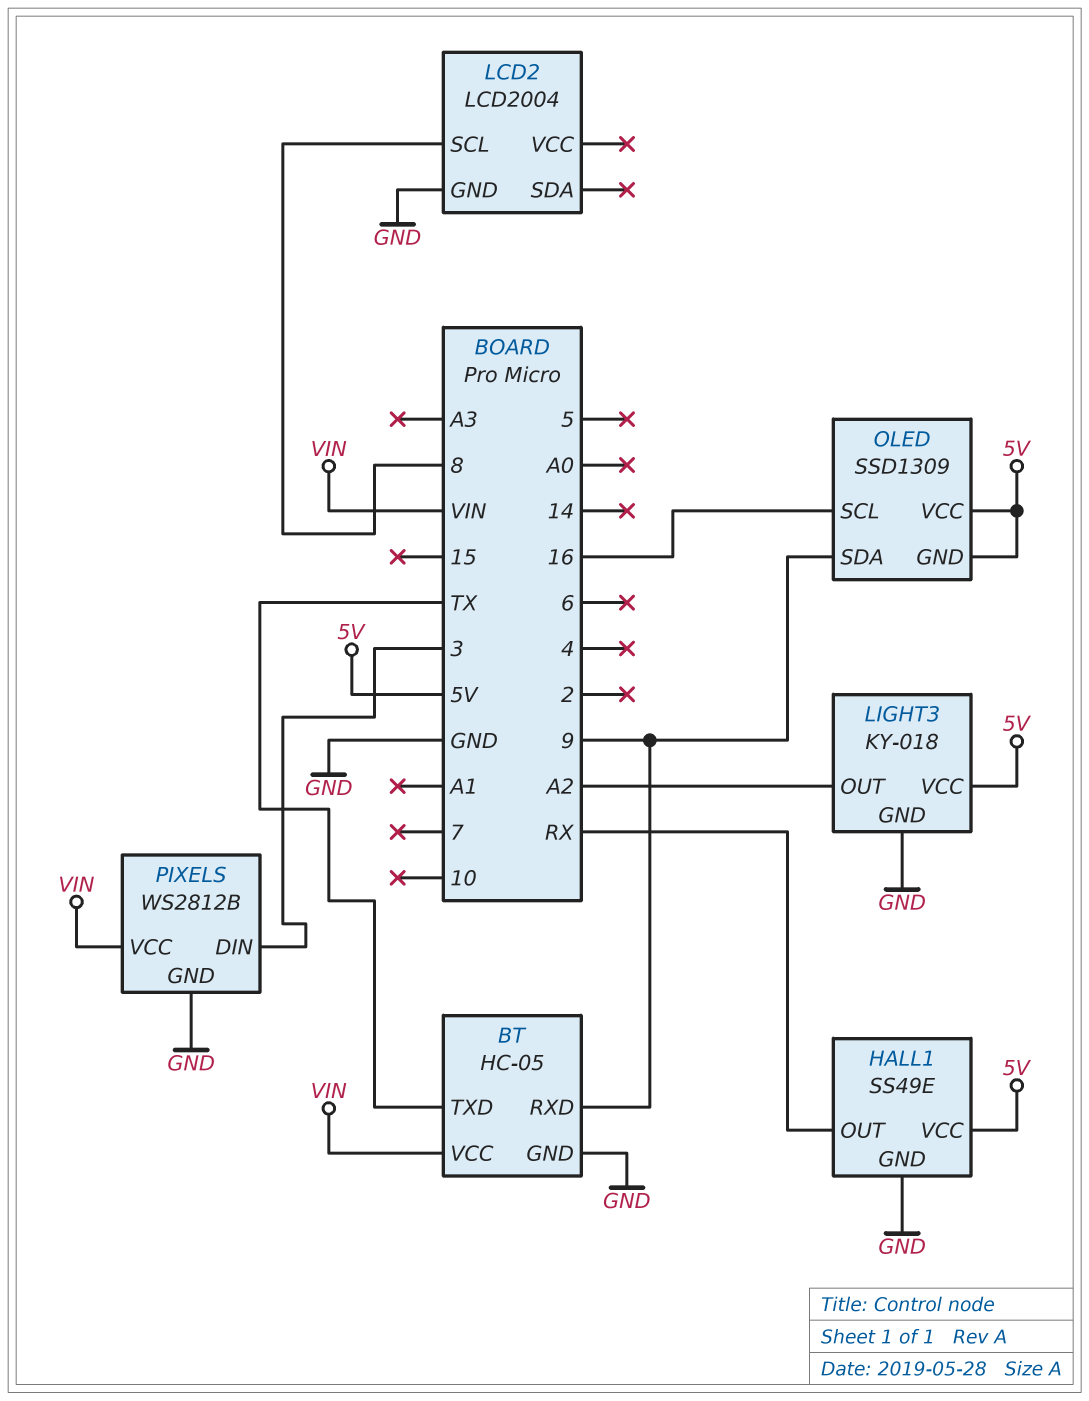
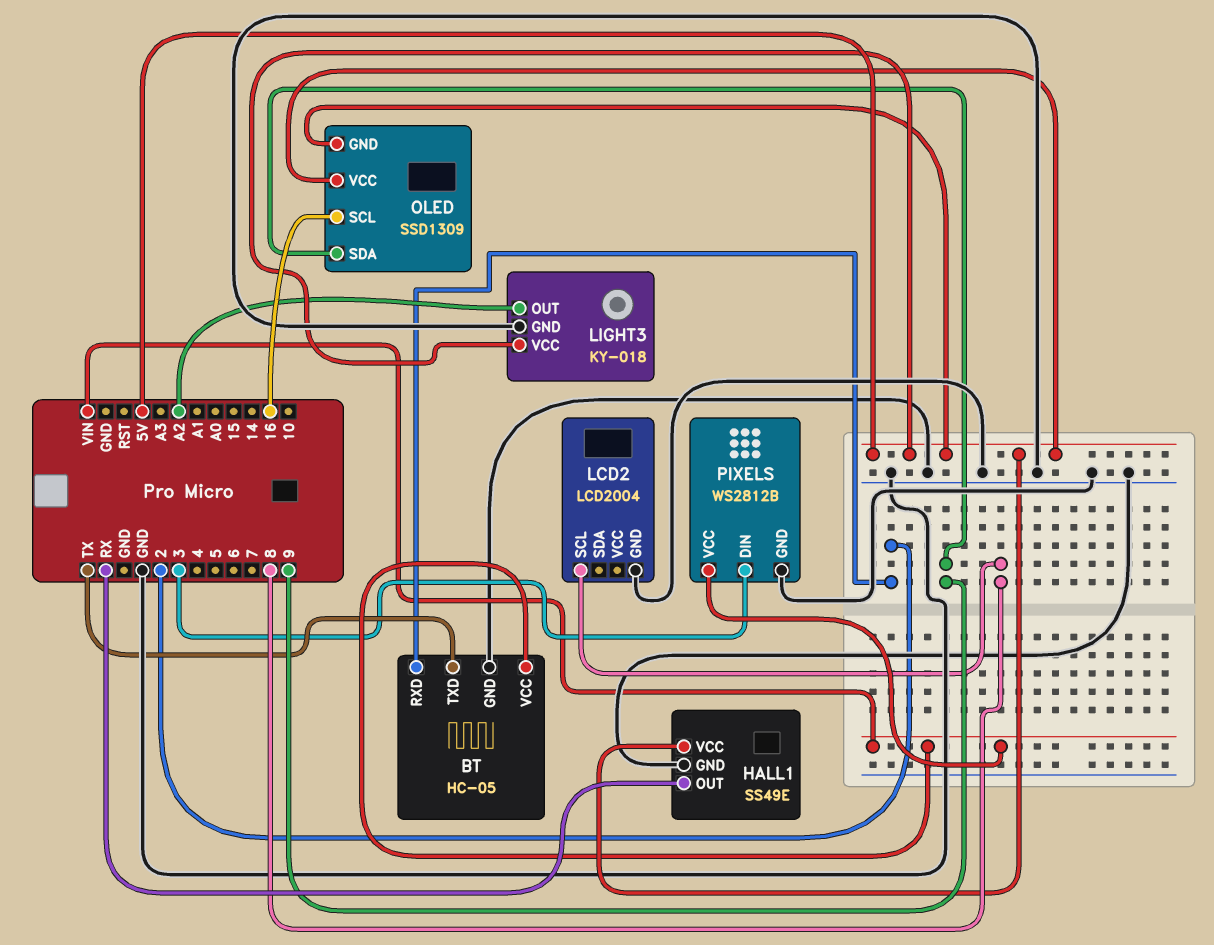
BT pin RXD: 9 -> 2

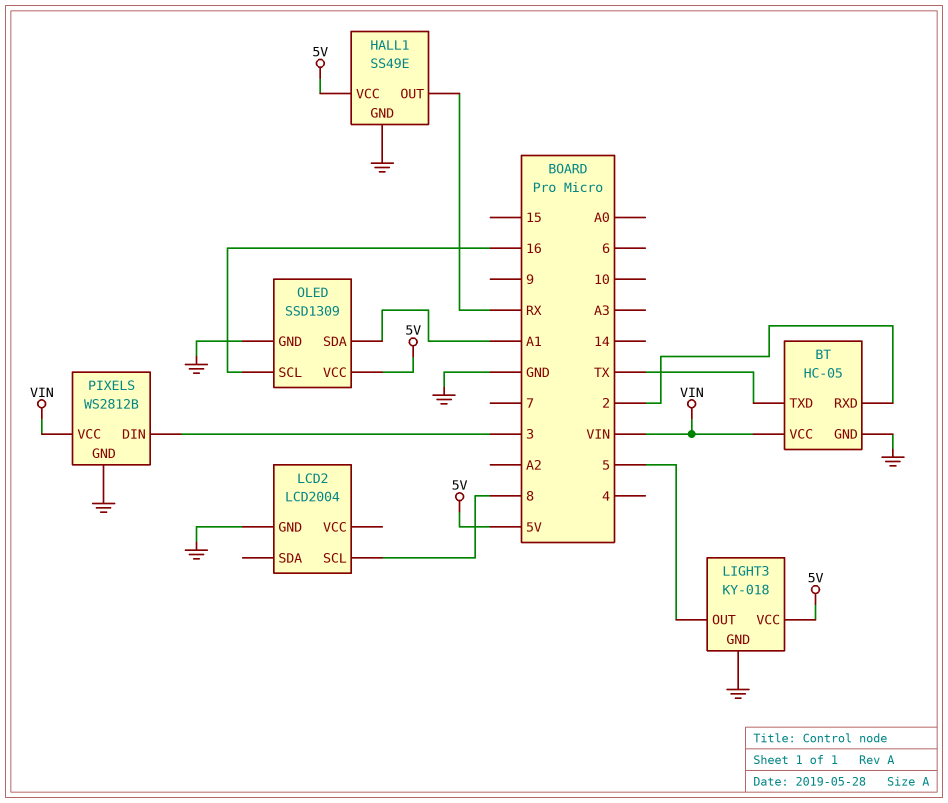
LIGHT3 pin OUT: A2 -> 5
OLED pin GND: 5V -> GND
OLED pin SDA: 9 -> A1

